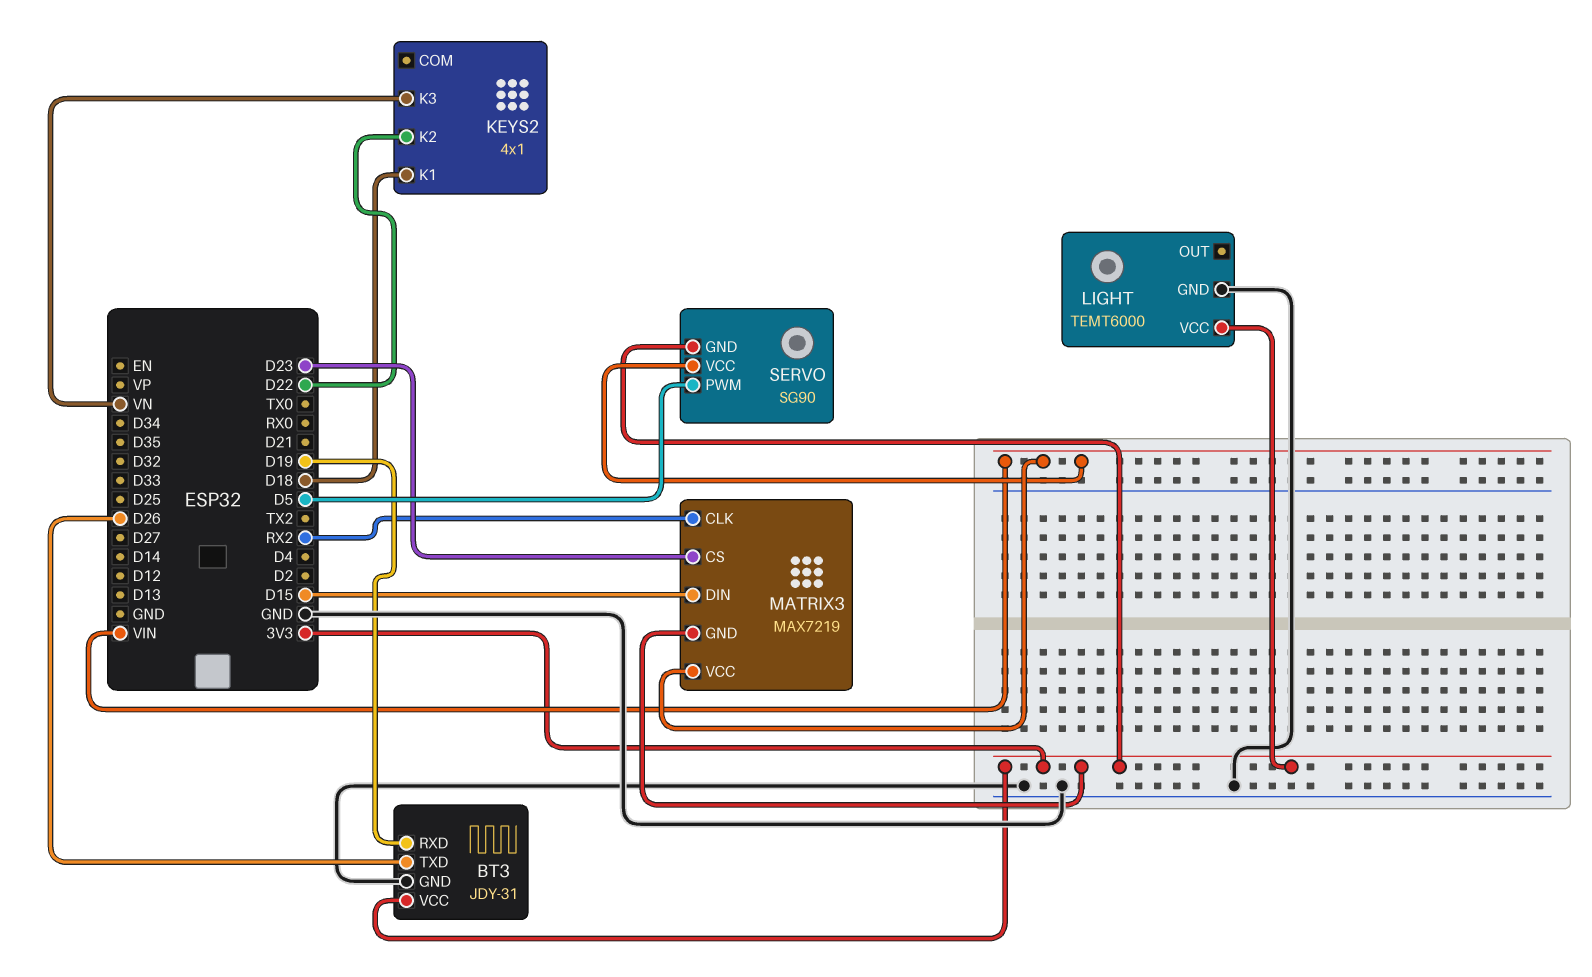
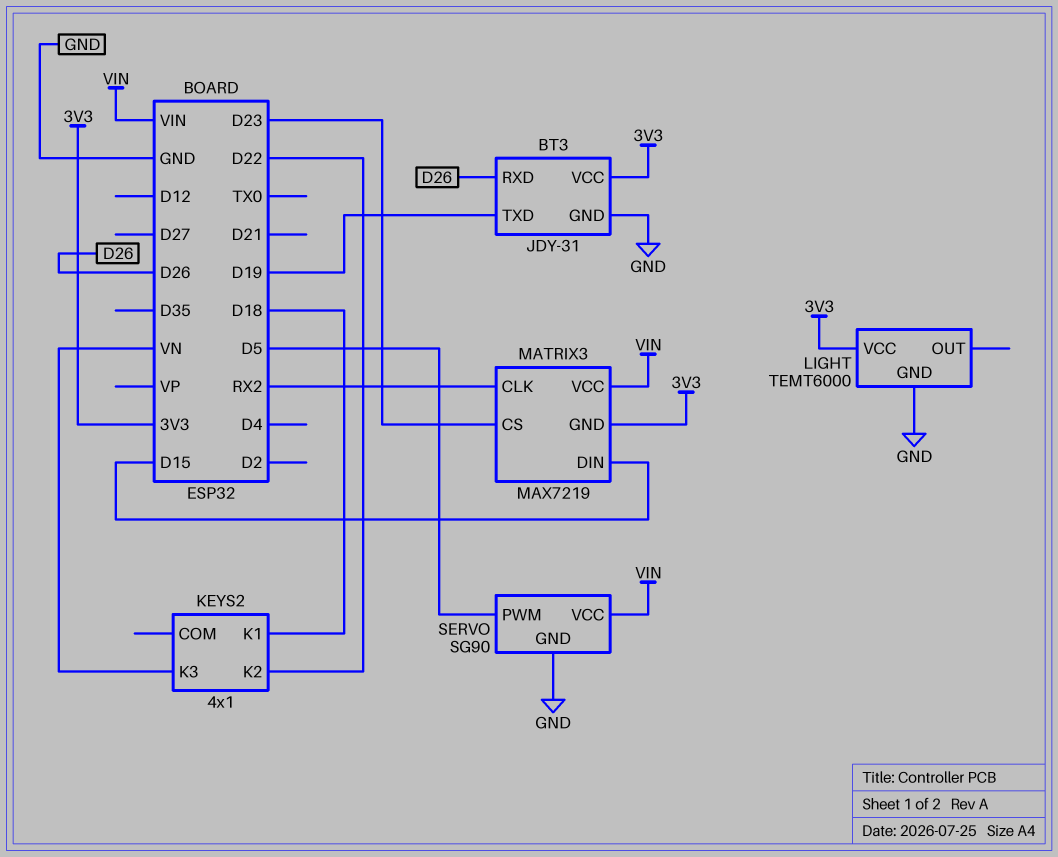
BT3 pin RXD: D19 -> D26
BT3 pin TXD: D26 -> D19
SERVO pin GND: 3V3 -> GND

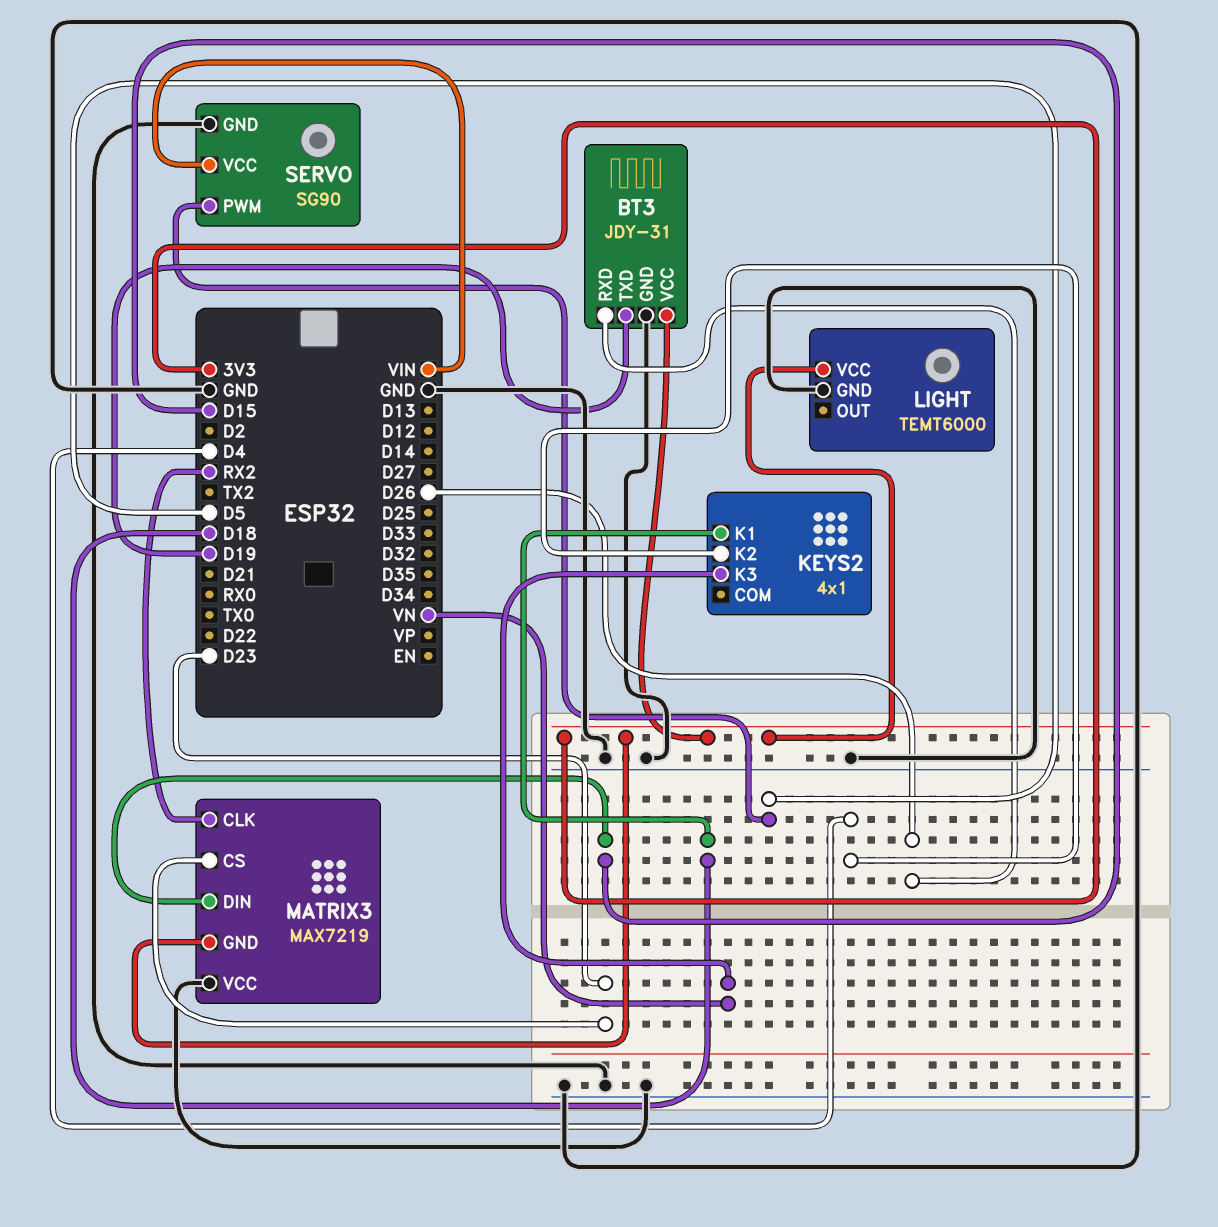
KEYS2 pin K2: D22 -> D4
MATRIX3 pin VCC: VIN -> GND

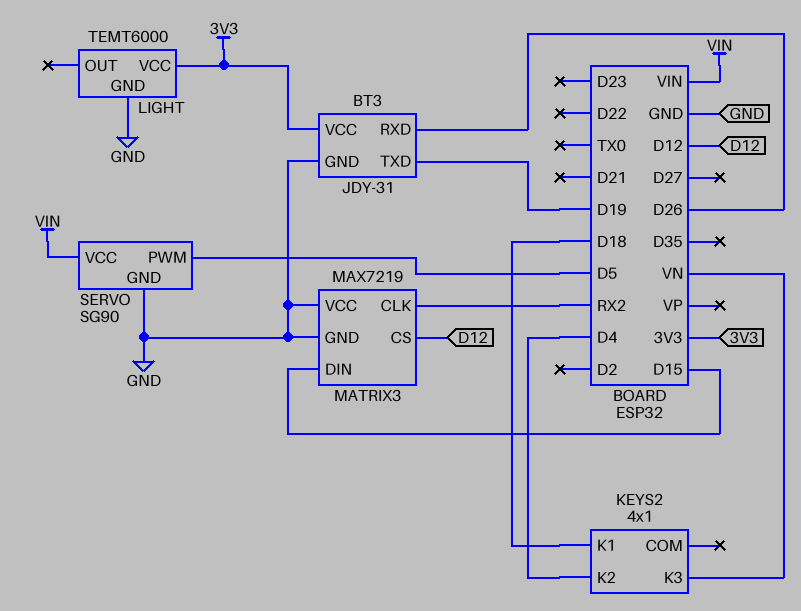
MATRIX3 pin CS: D23 -> D12
MATRIX3 pin GND: 3V3 -> GND

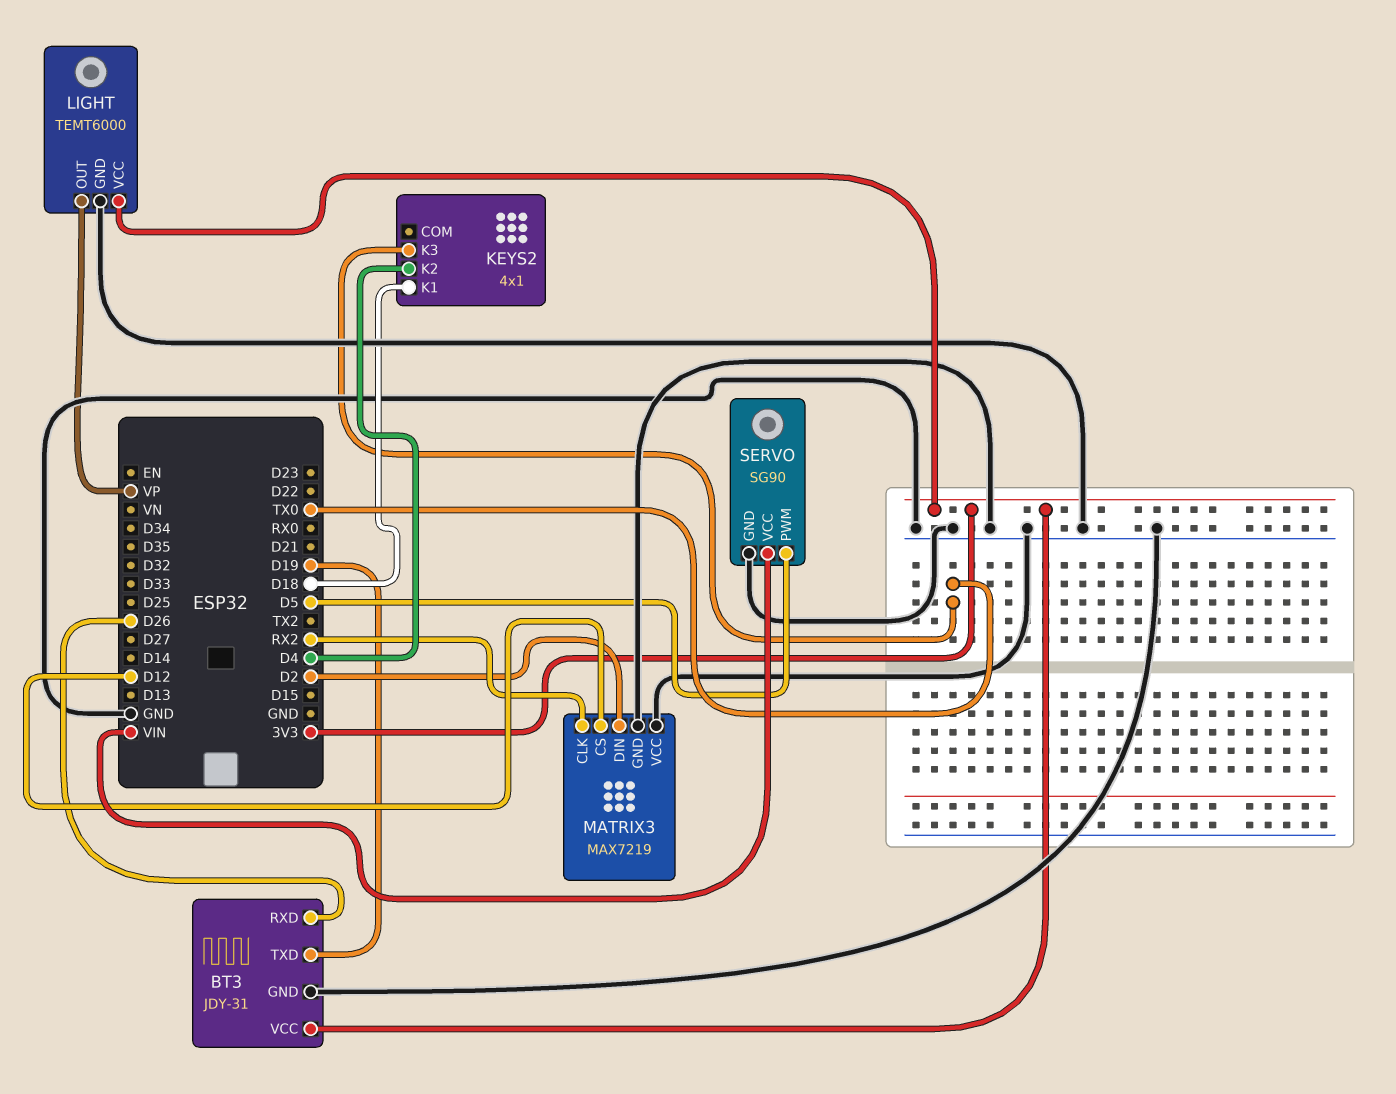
KEYS2 pin K3: VN -> TX0
LIGHT pin OUT: none -> VP
MATRIX3 pin DIN: D15 -> D2

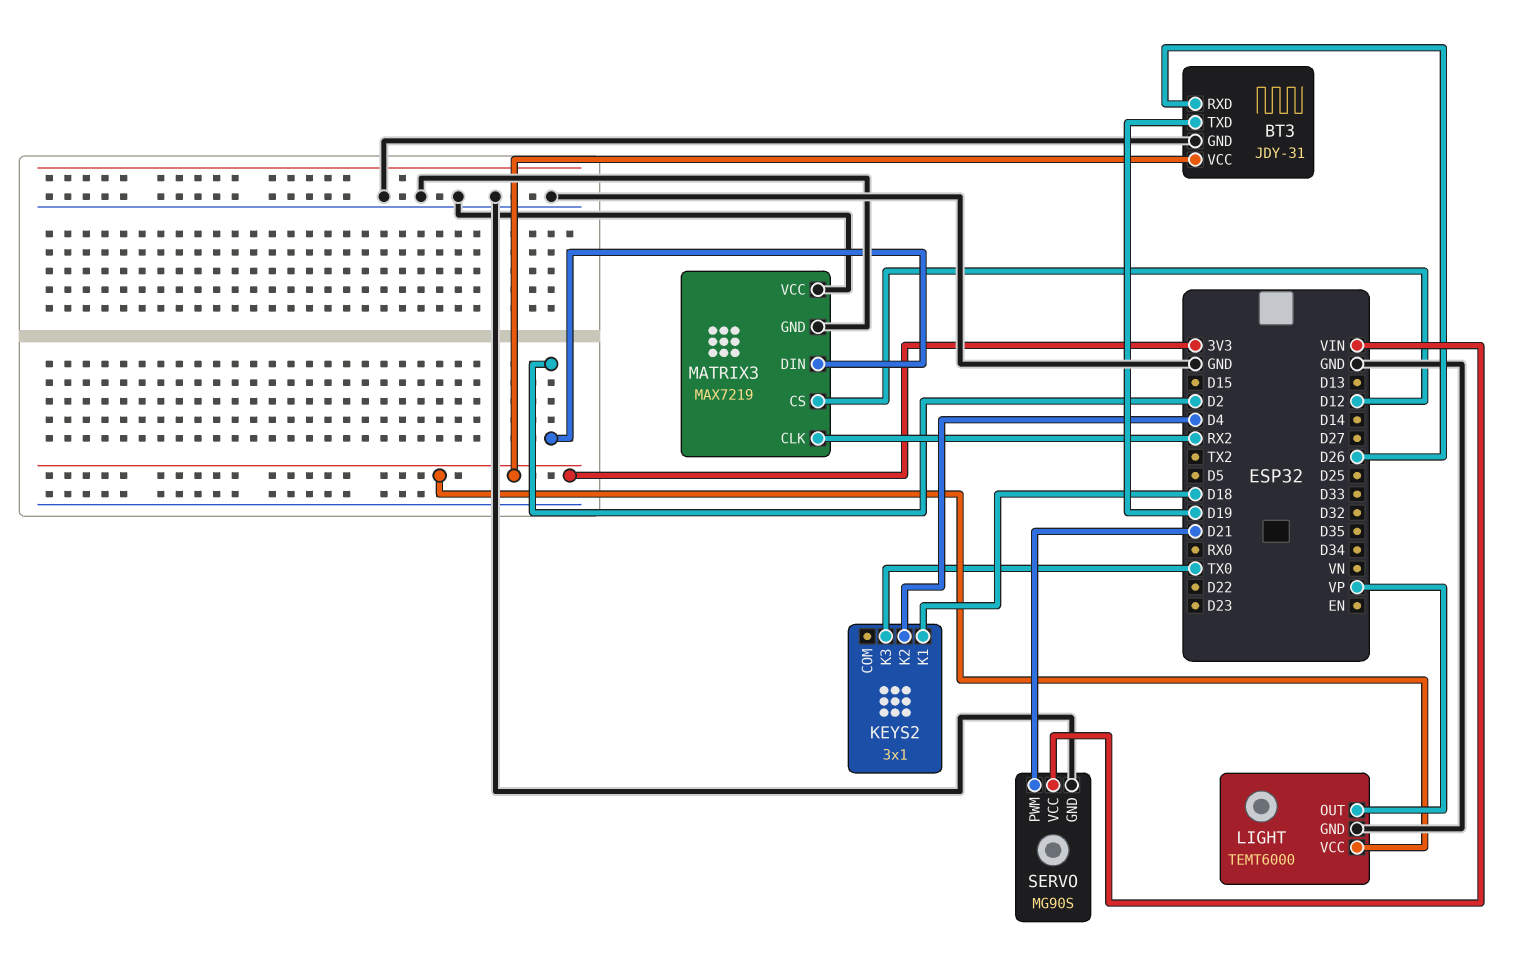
KEYS2: 4x1 -> 3x1
SERVO: SG90 -> MG90S
SERVO pin PWM: D5 -> D21

